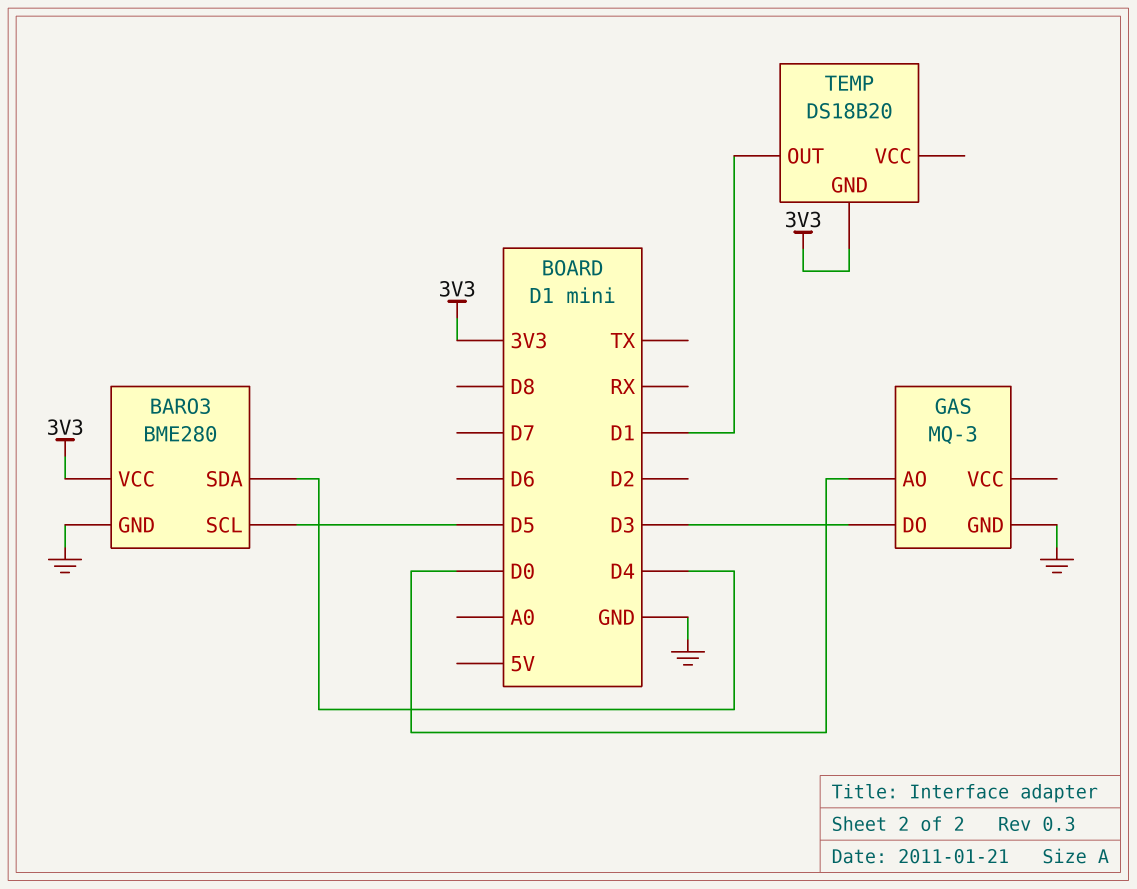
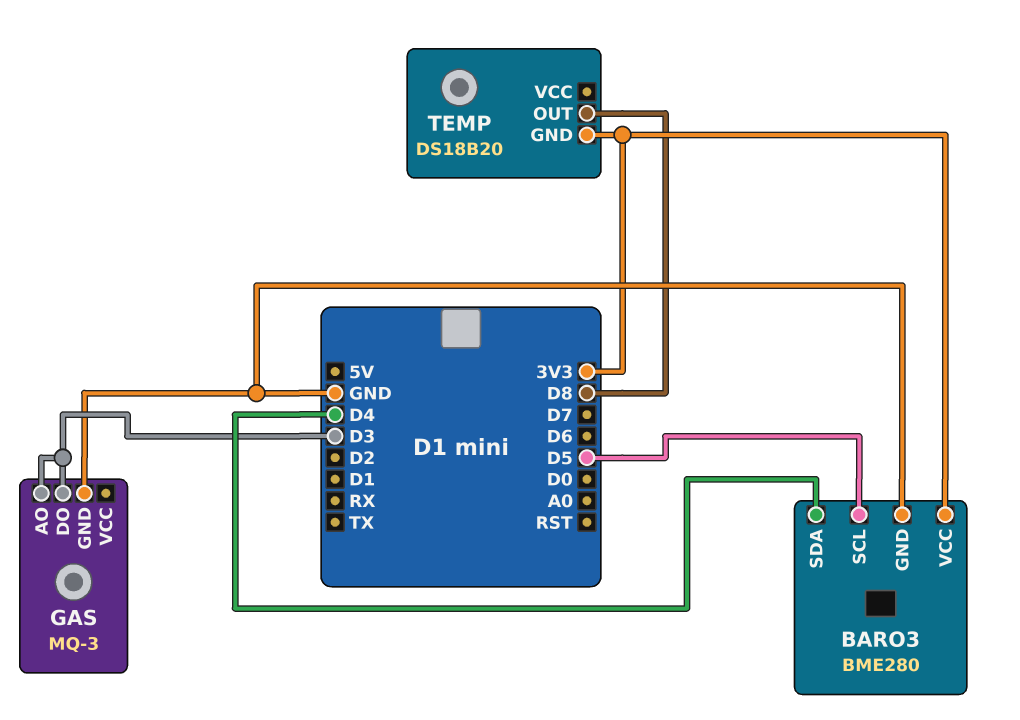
GAS pin AO: D0 -> D3
TEMP pin OUT: D1 -> D8

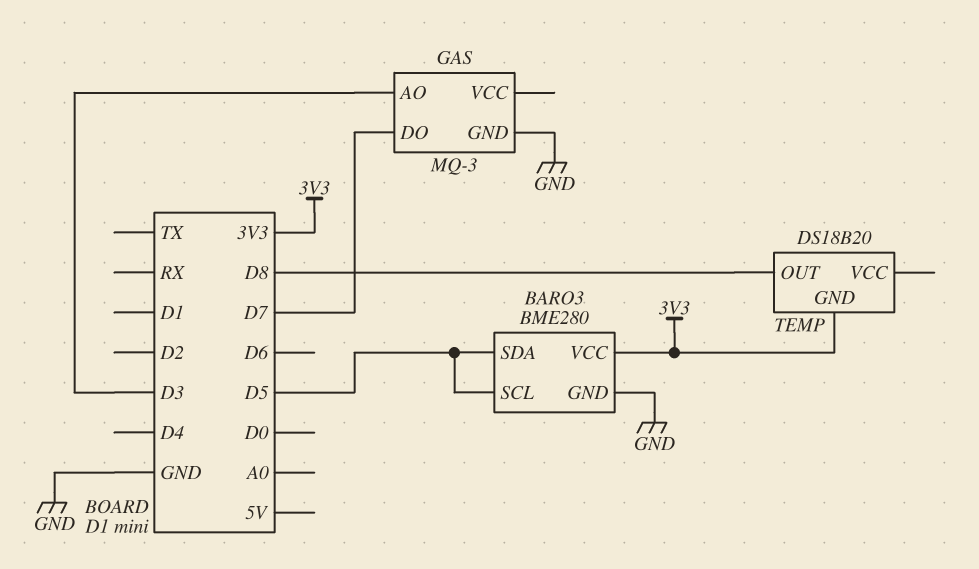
BARO3 pin SDA: D4 -> D5
GAS pin DO: D3 -> D7

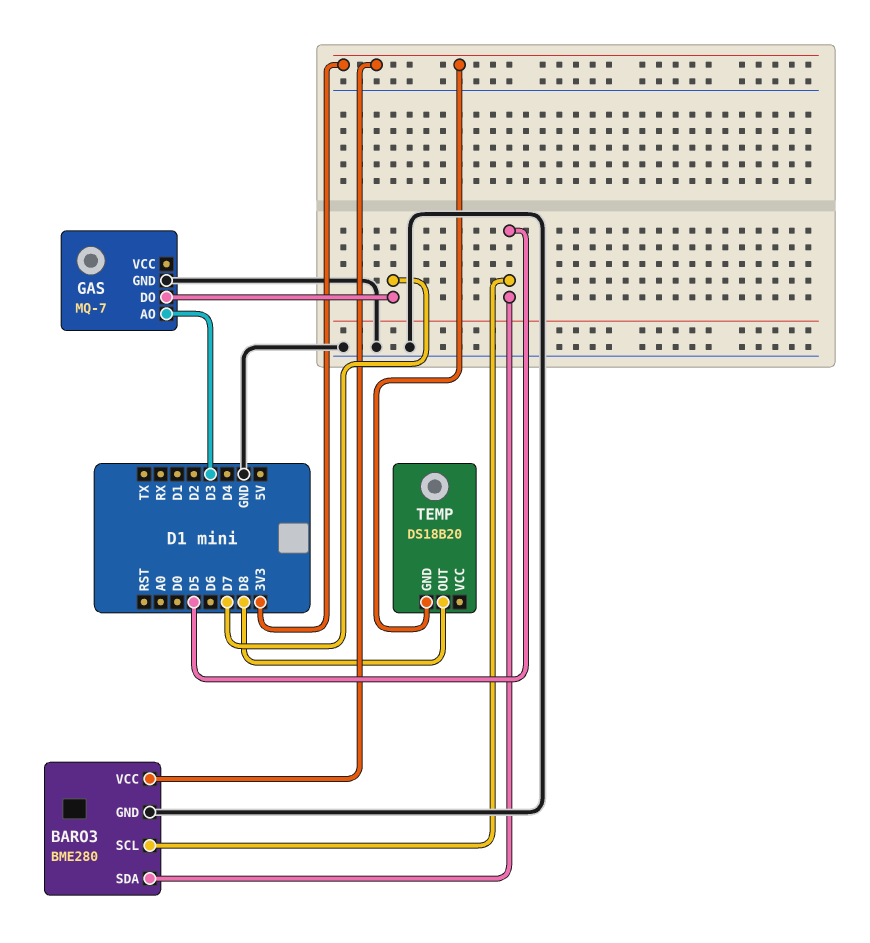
GAS: MQ-3 -> MQ-7

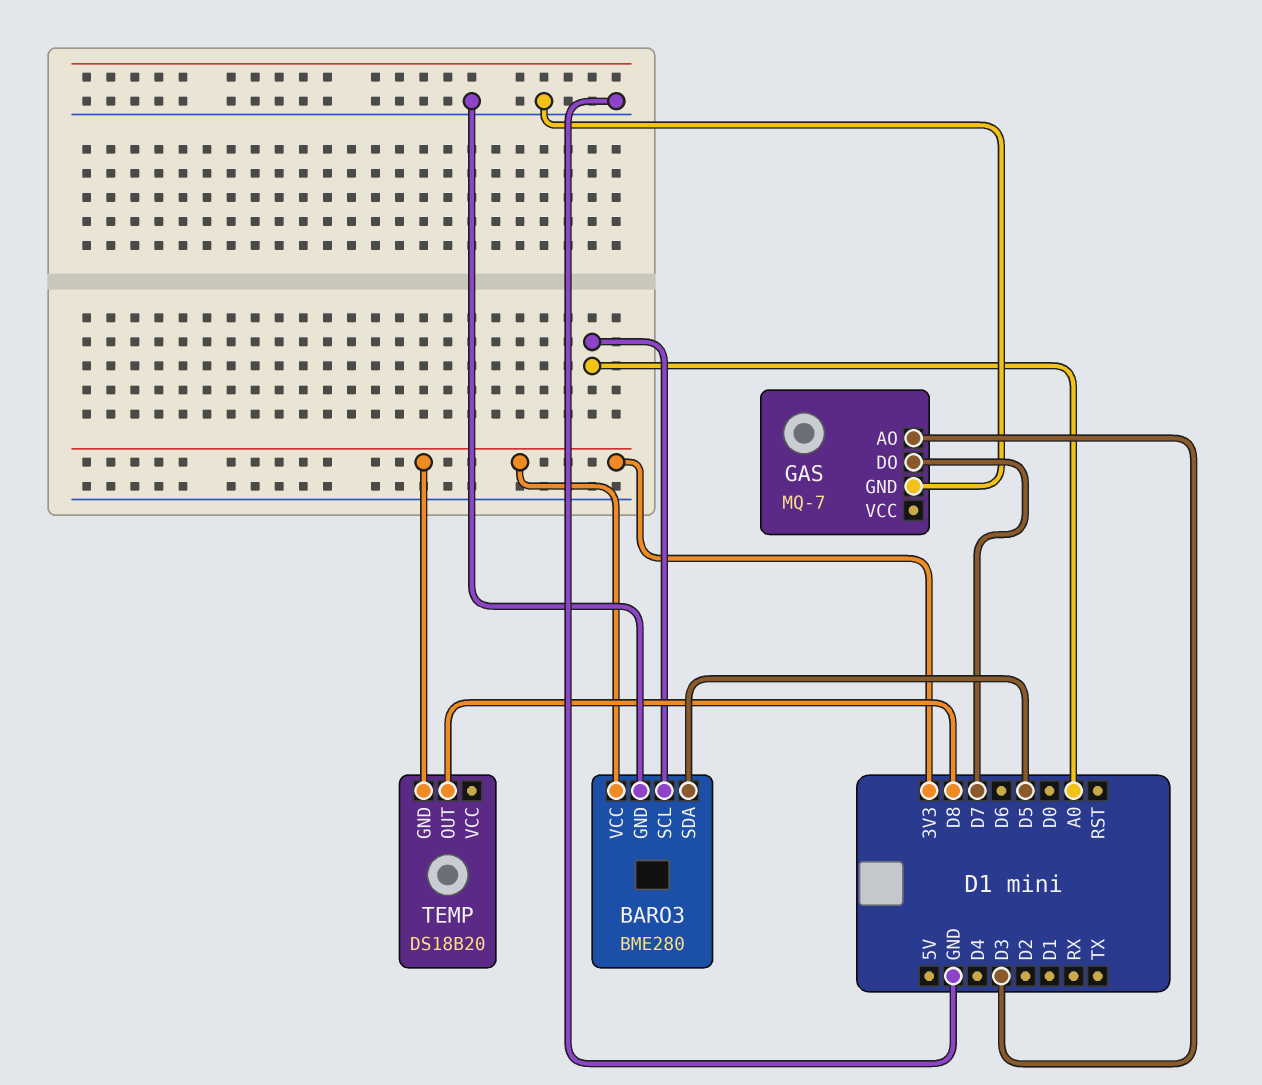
BARO3 pin SCL: D5 -> A0

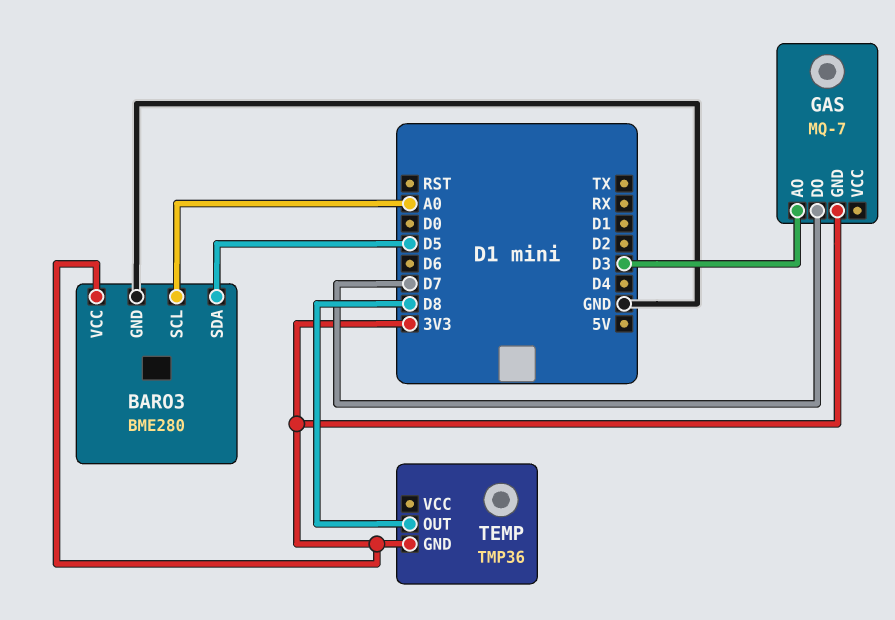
GAS pin GND: GND -> 3V3
TEMP: DS18B20 -> TMP36

